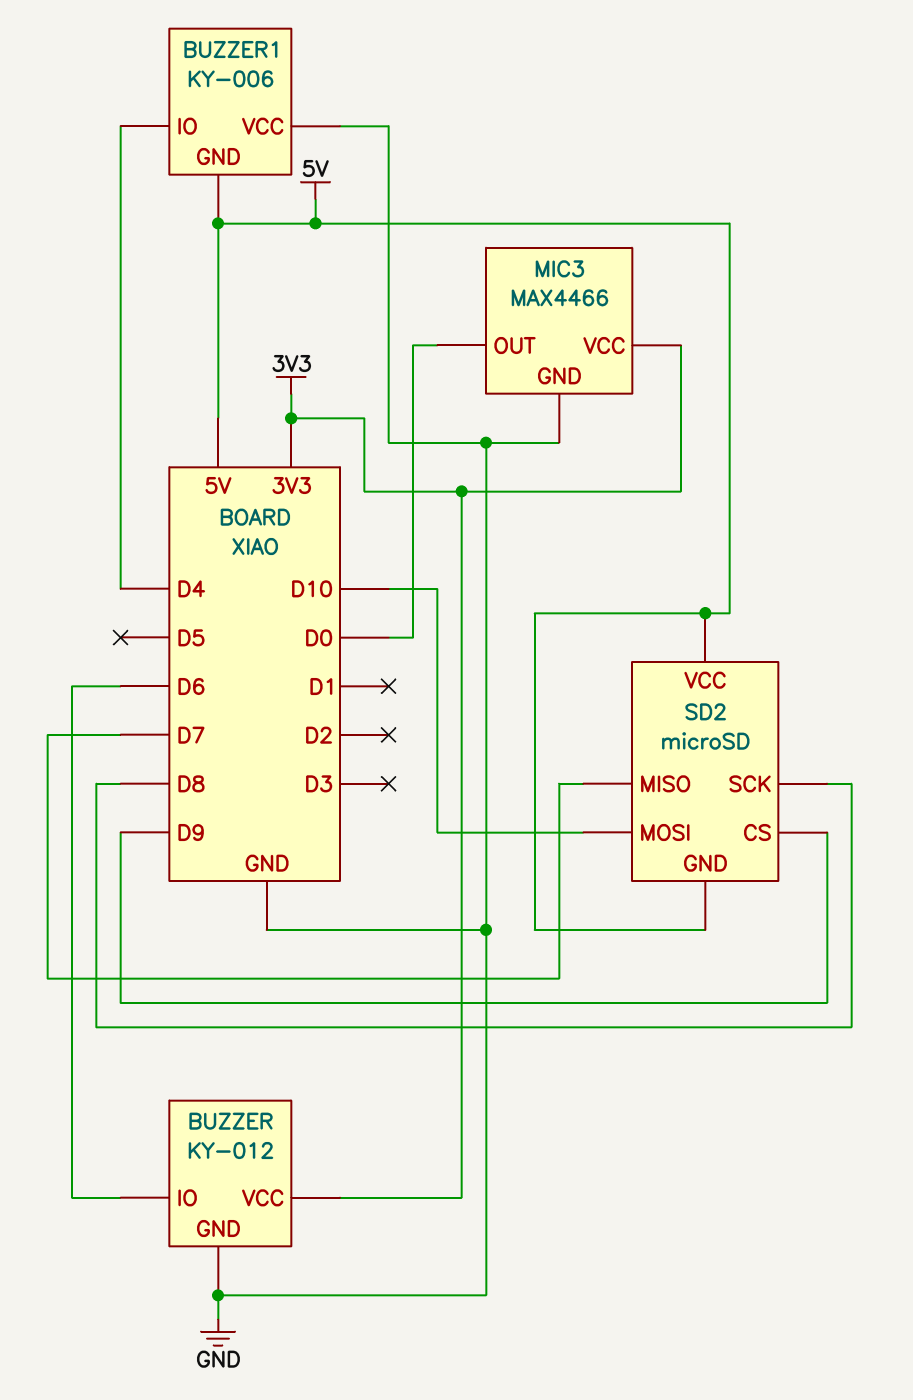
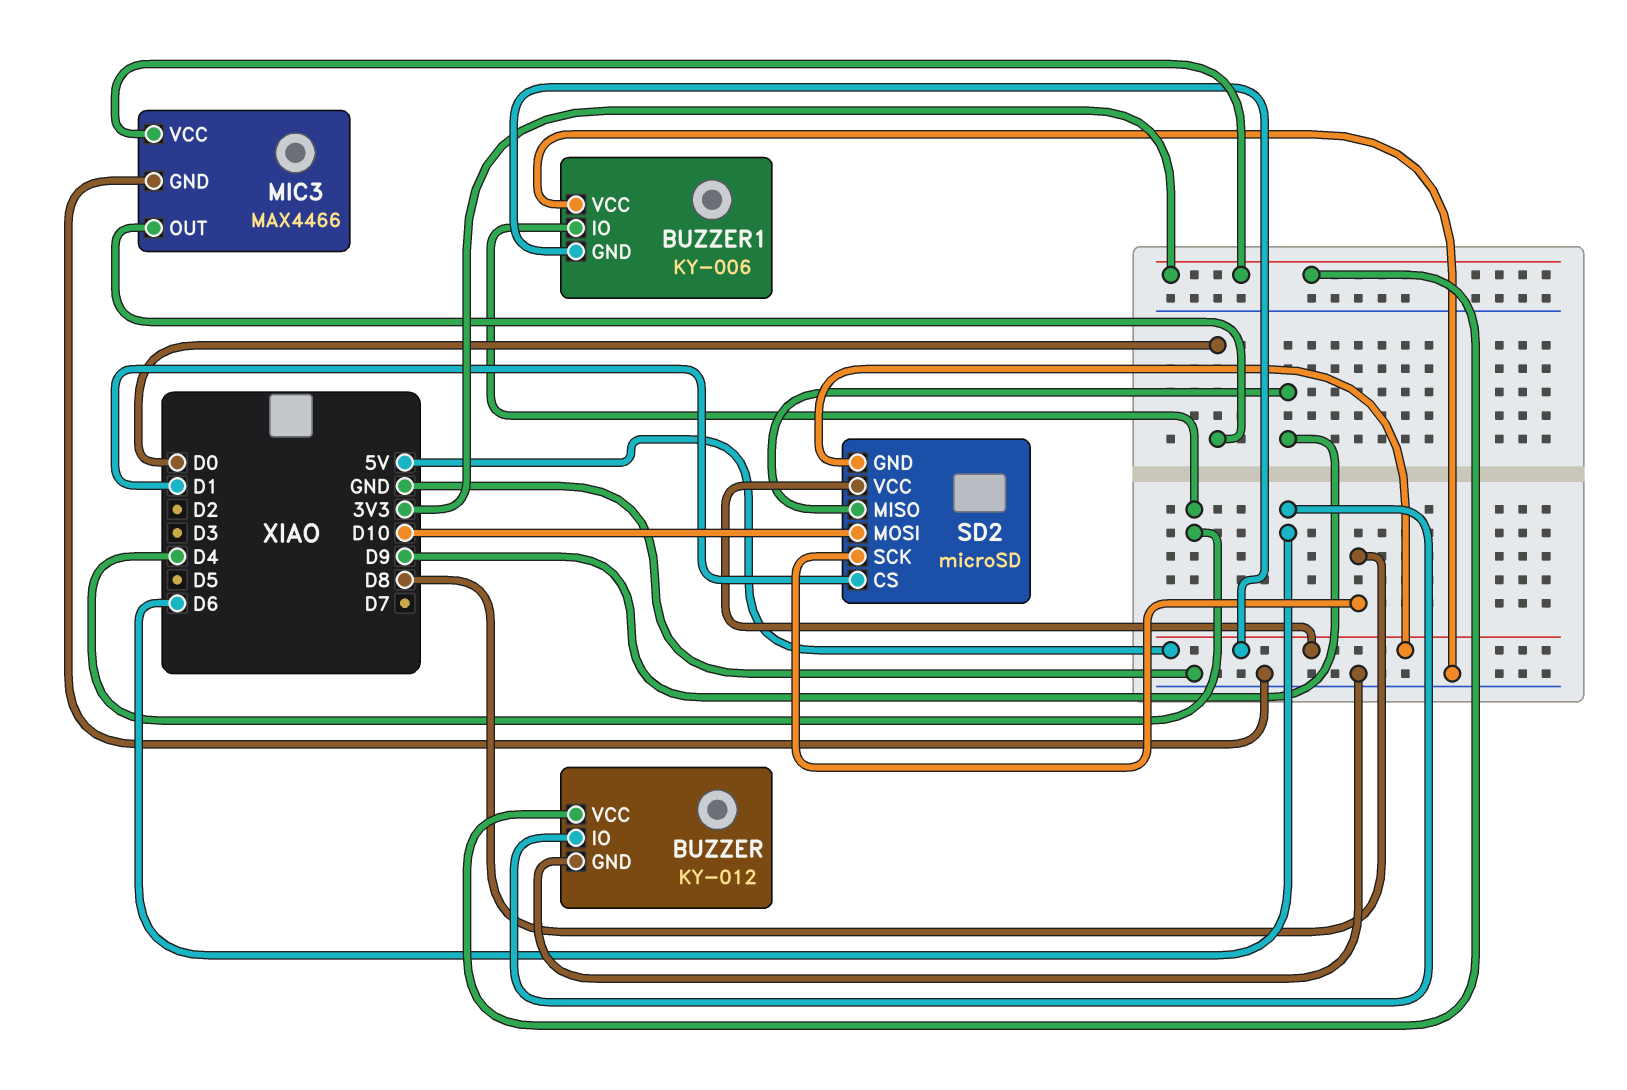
SD2 pin CS: D9 -> D1
SD2 pin MISO: D7 -> D9

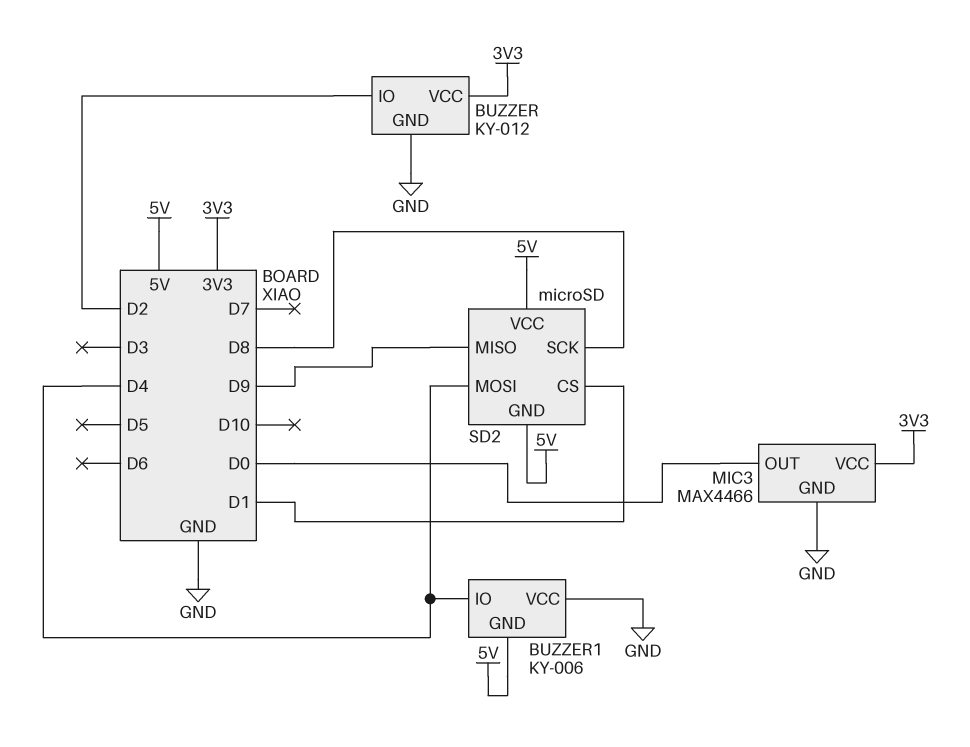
BUZZER pin IO: D6 -> D2
SD2 pin MOSI: D10 -> D4

